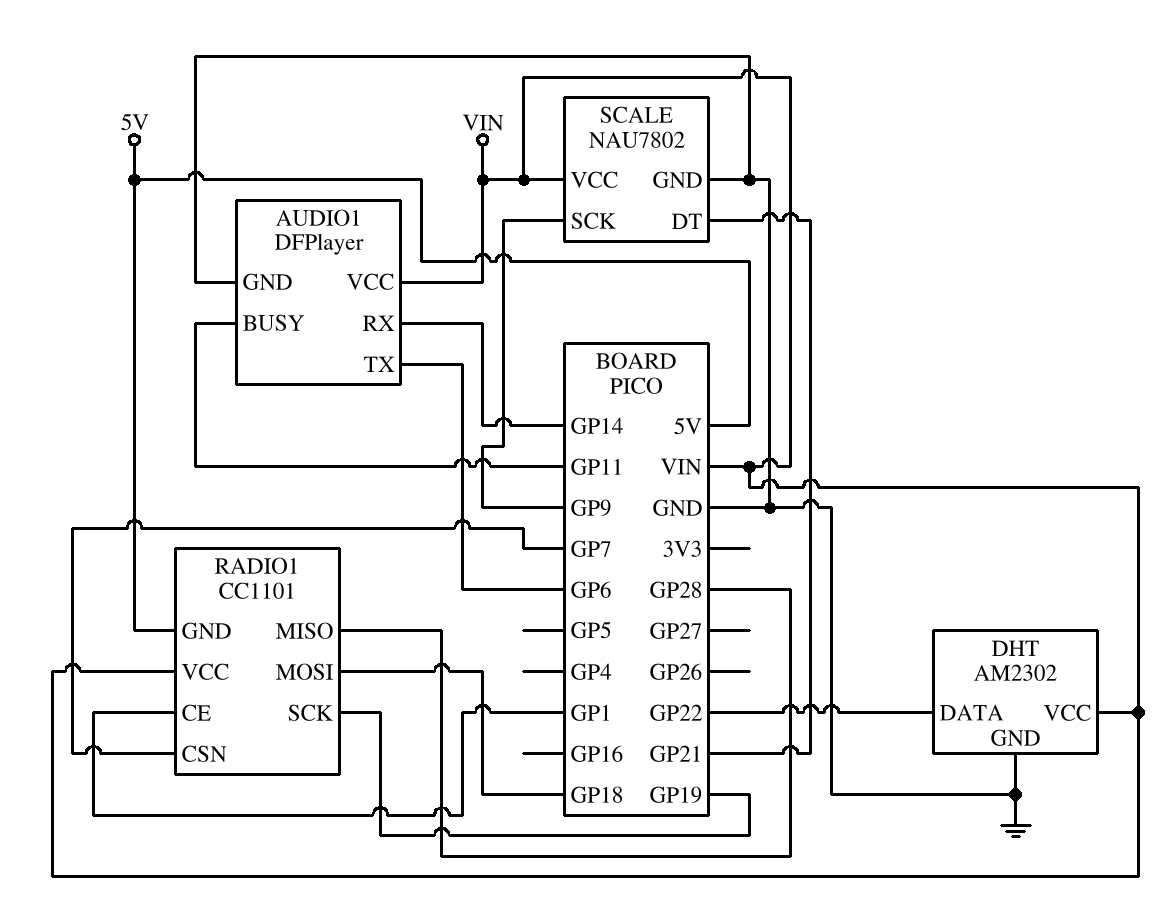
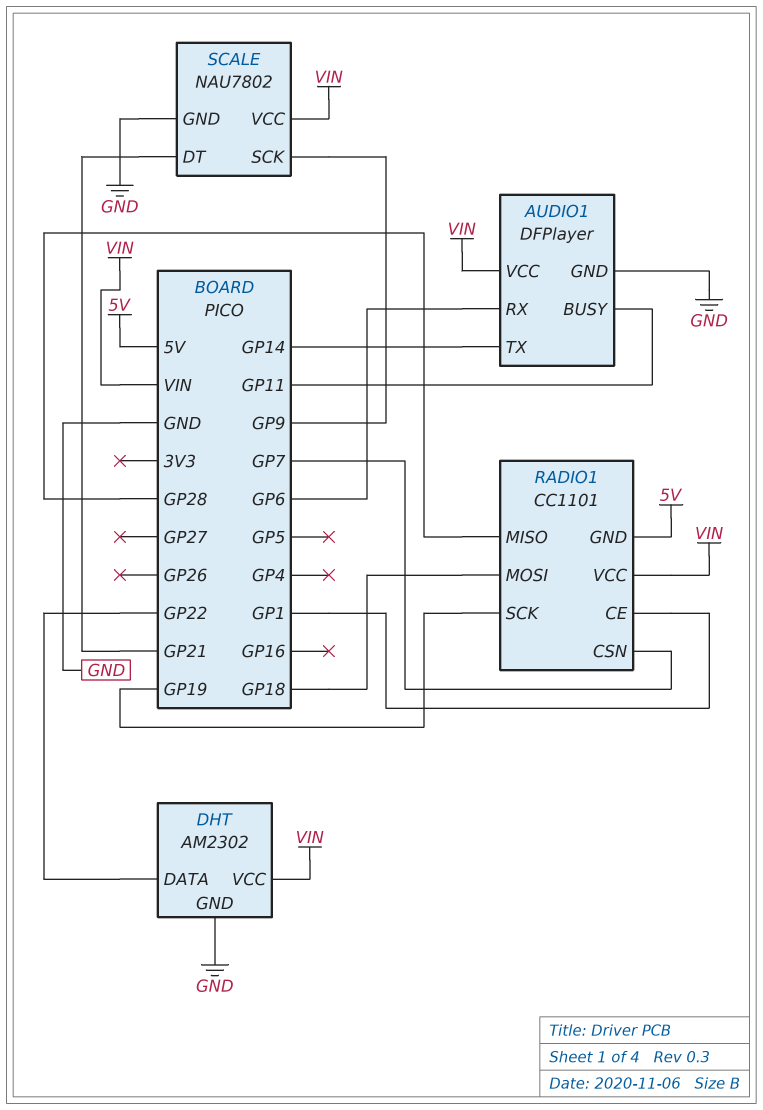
AUDIO1 pin RX: GP14 -> GP6
AUDIO1 pin TX: GP6 -> GP14

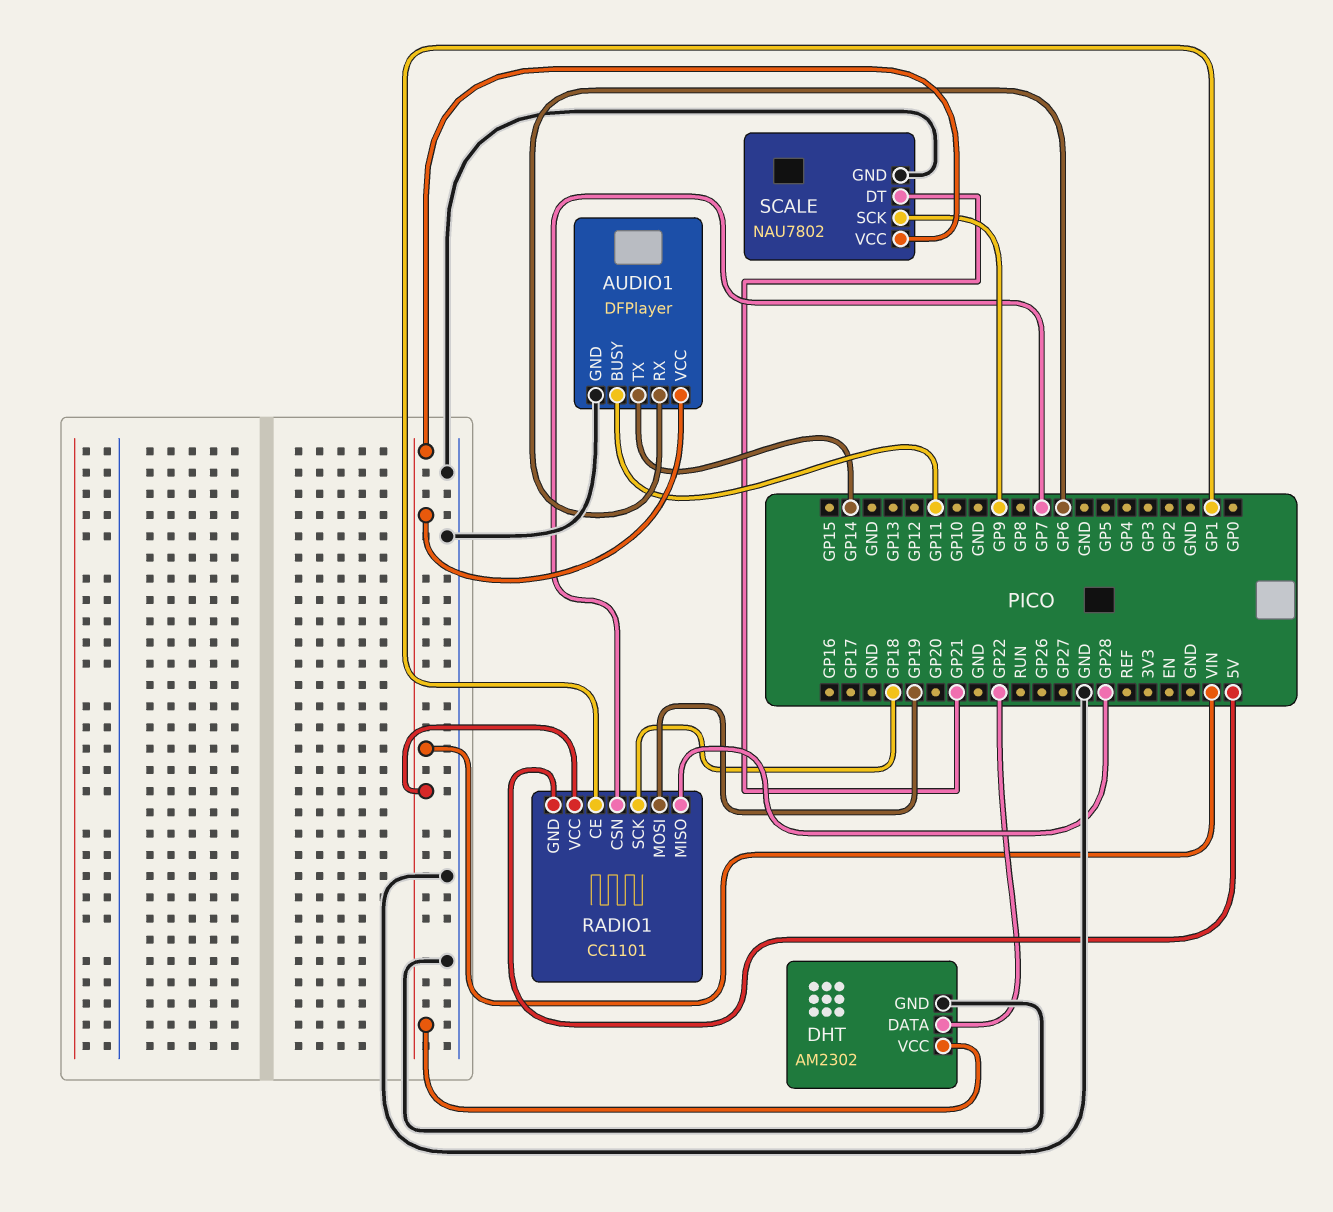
RADIO1 pin MOSI: GP18 -> GP19
RADIO1 pin SCK: GP19 -> GP18

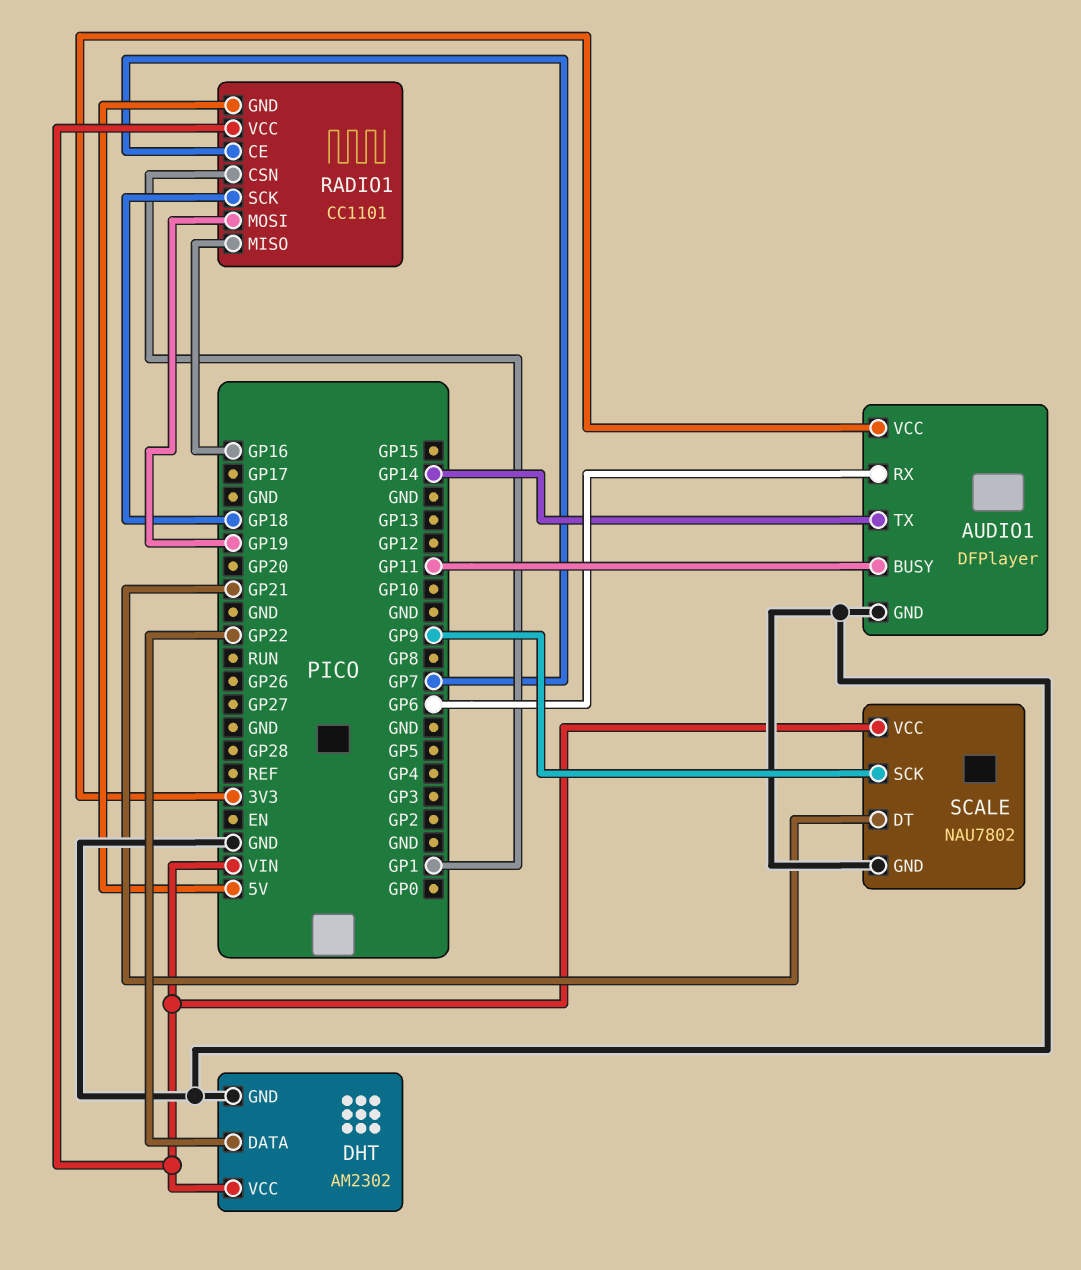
AUDIO1 pin VCC: VIN -> 3V3
RADIO1 pin CE: GP1 -> GP7
RADIO1 pin CSN: GP7 -> GP1
RADIO1 pin MISO: GP28 -> GP16

